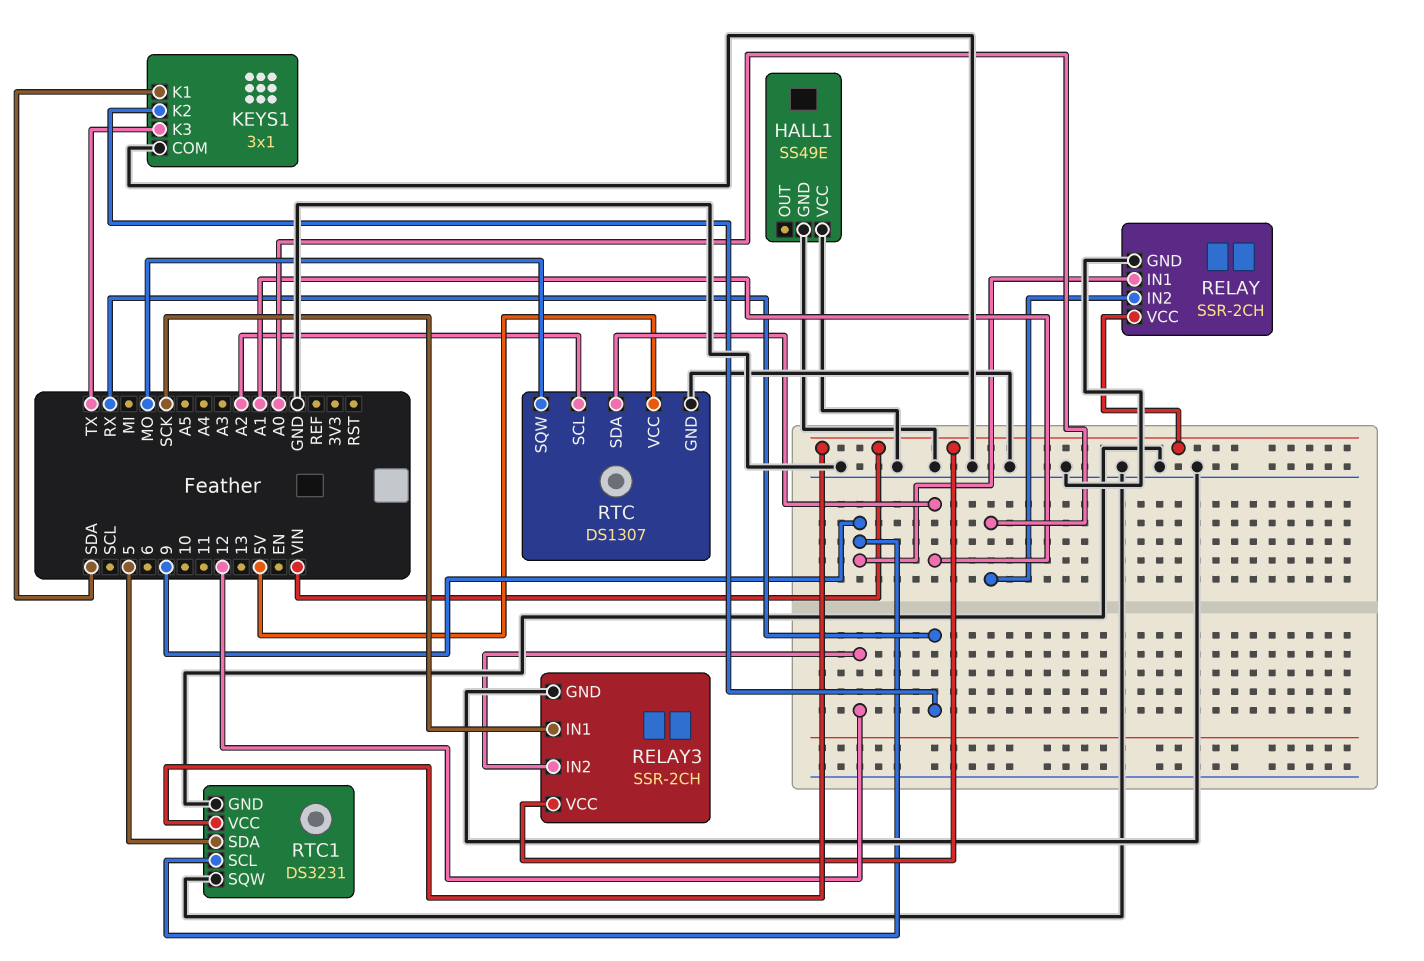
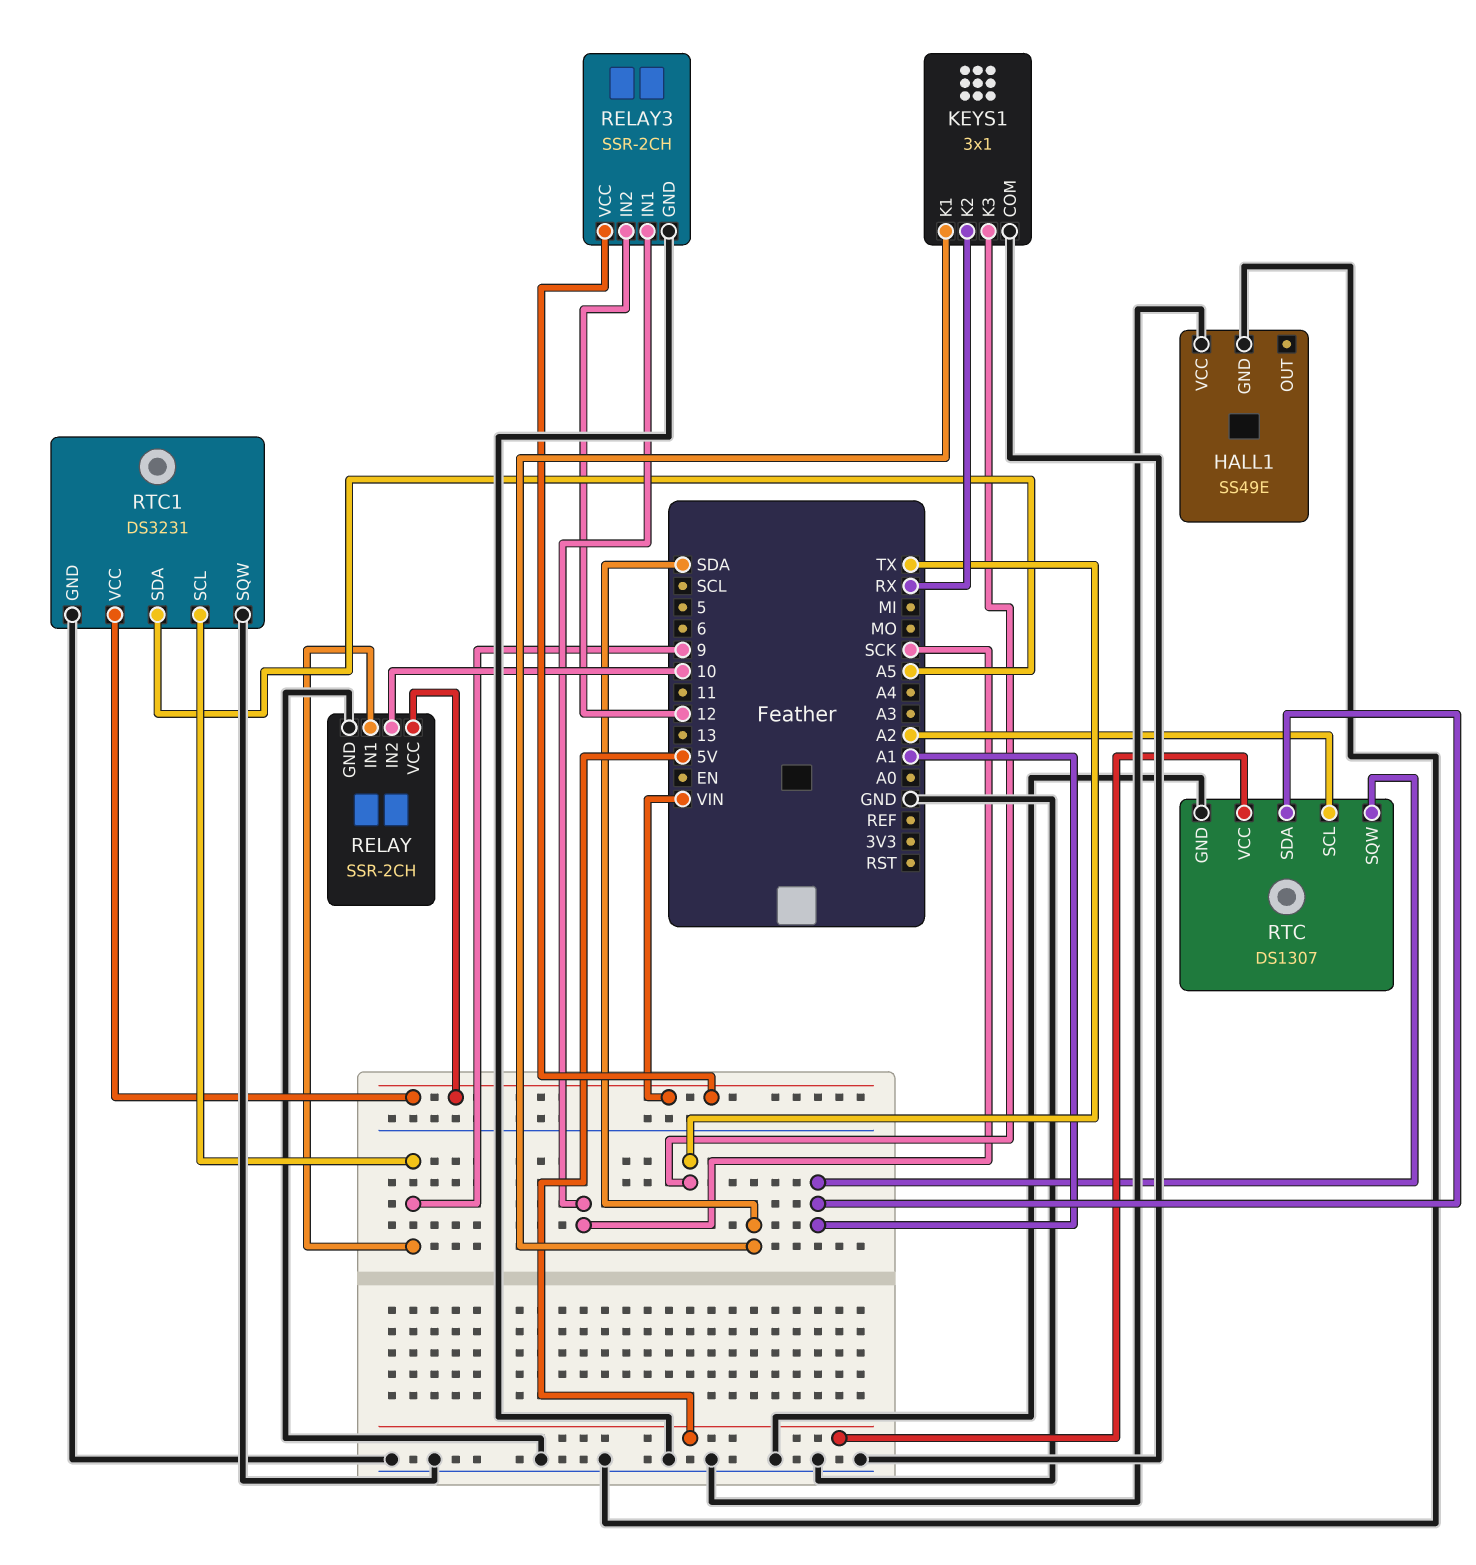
RELAY pin IN2: A0 -> 10
RTC pin SQW: MO -> A1
RTC1 pin SDA: 5 -> A5

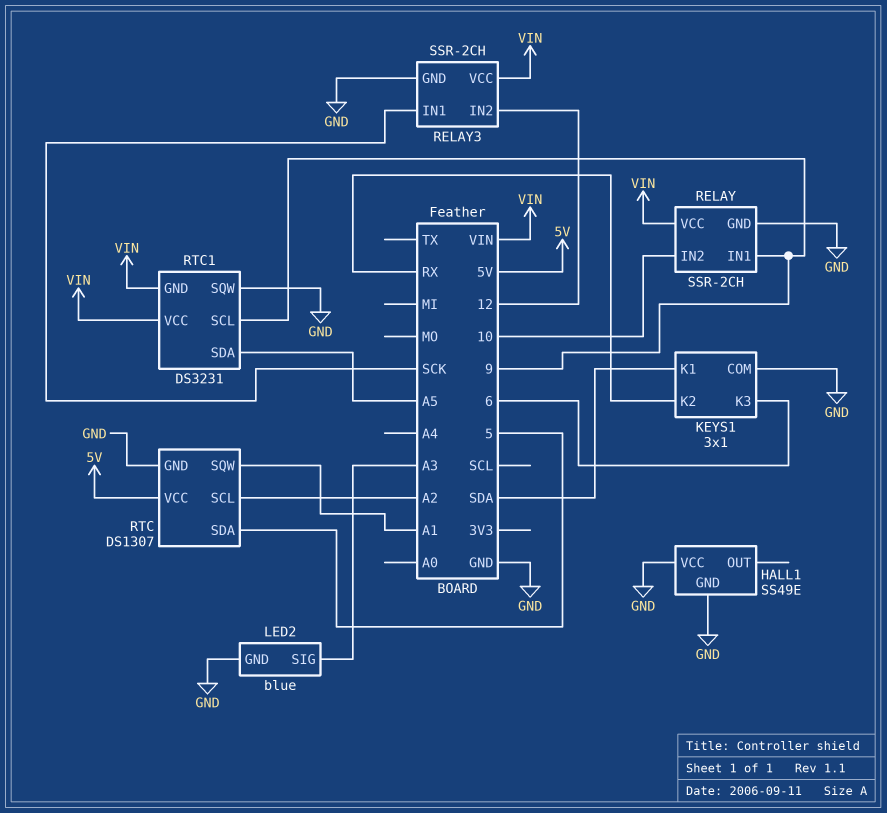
KEYS1 pin K3: TX -> 6
LED2: none -> blue
LED2 pin GND: none -> GND
LED2 pin SIG: none -> A3
RTC pin SDA: A1 -> 5
RTC1 pin GND: GND -> VIN

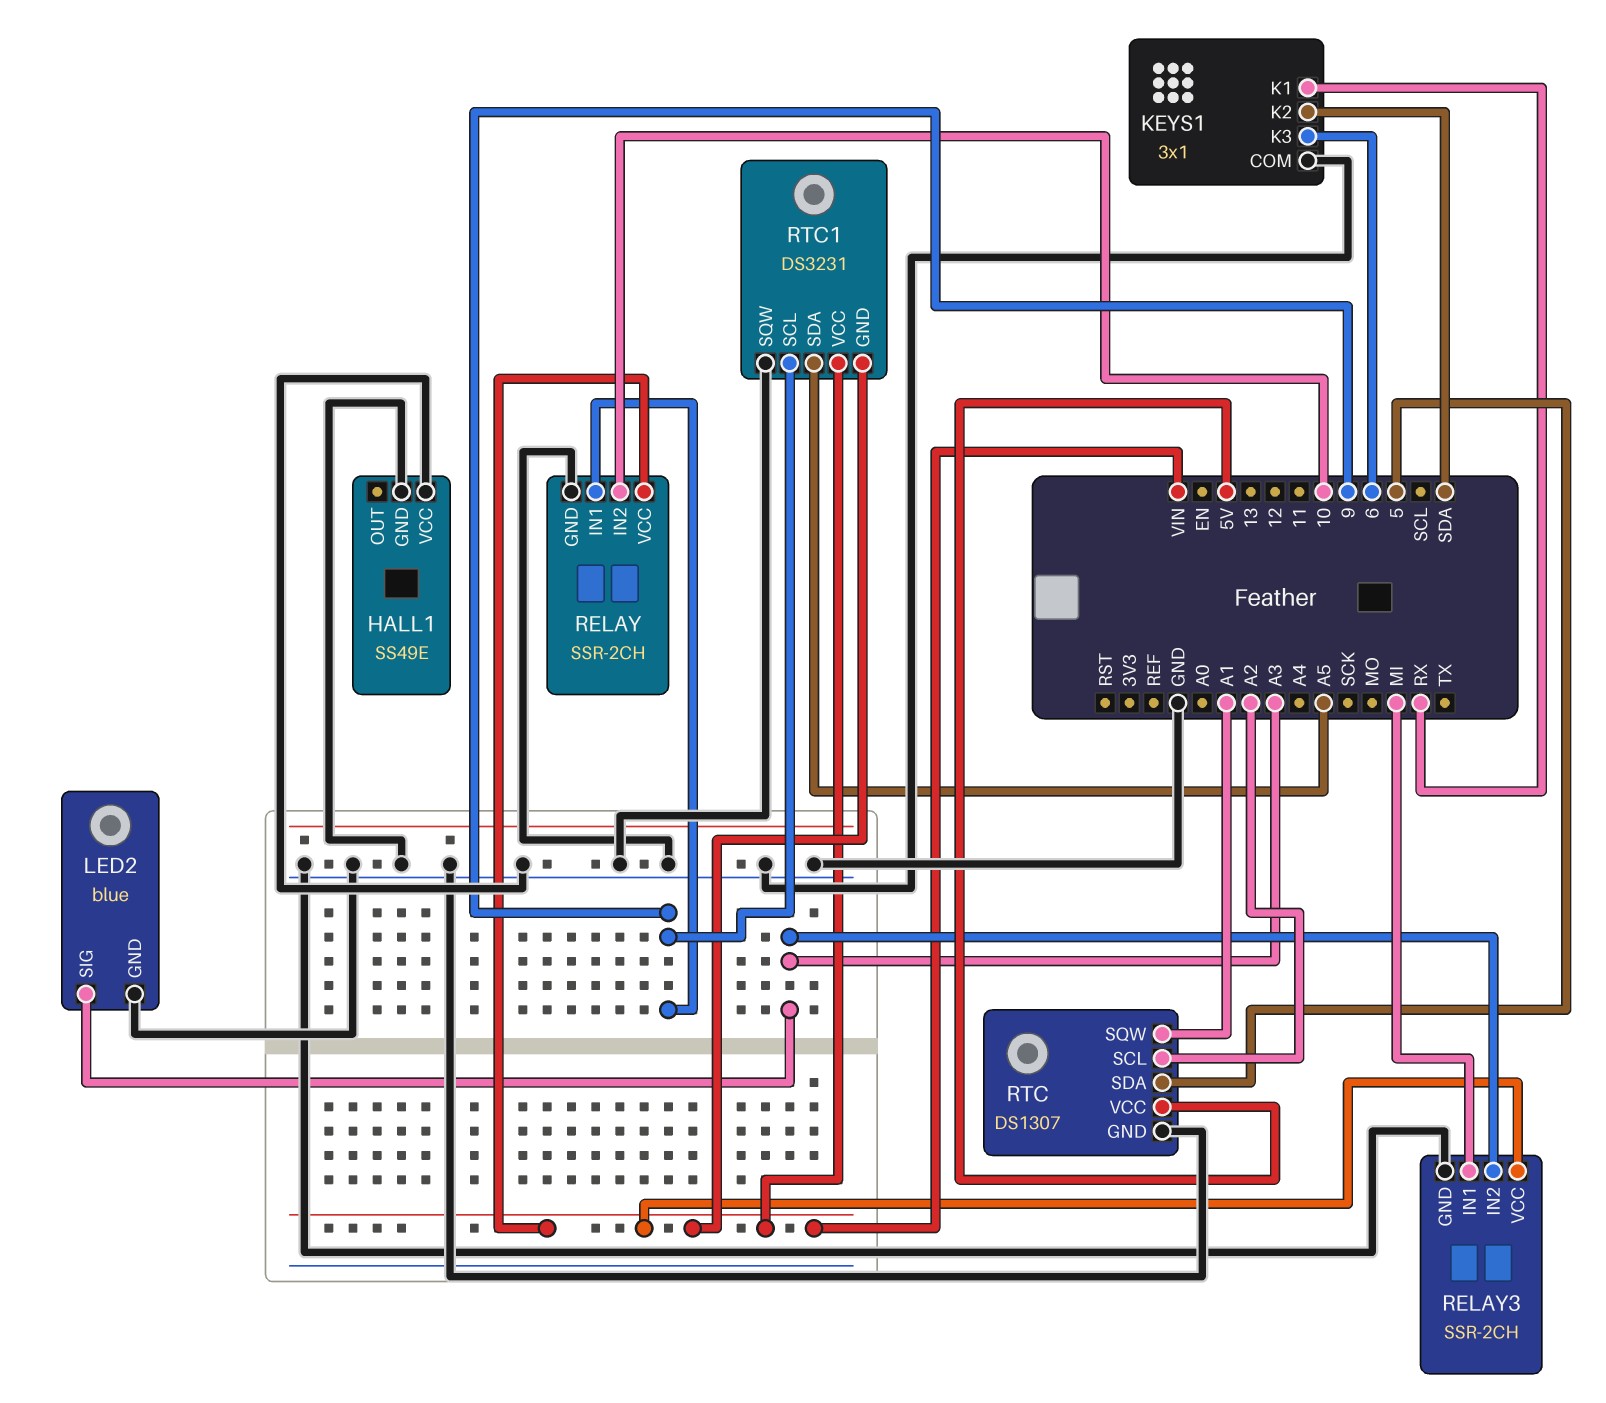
KEYS1 pin K1: SDA -> RX
KEYS1 pin K2: RX -> SDA
RELAY3 pin IN1: SCK -> MI
RELAY3 pin IN2: 12 -> A3

